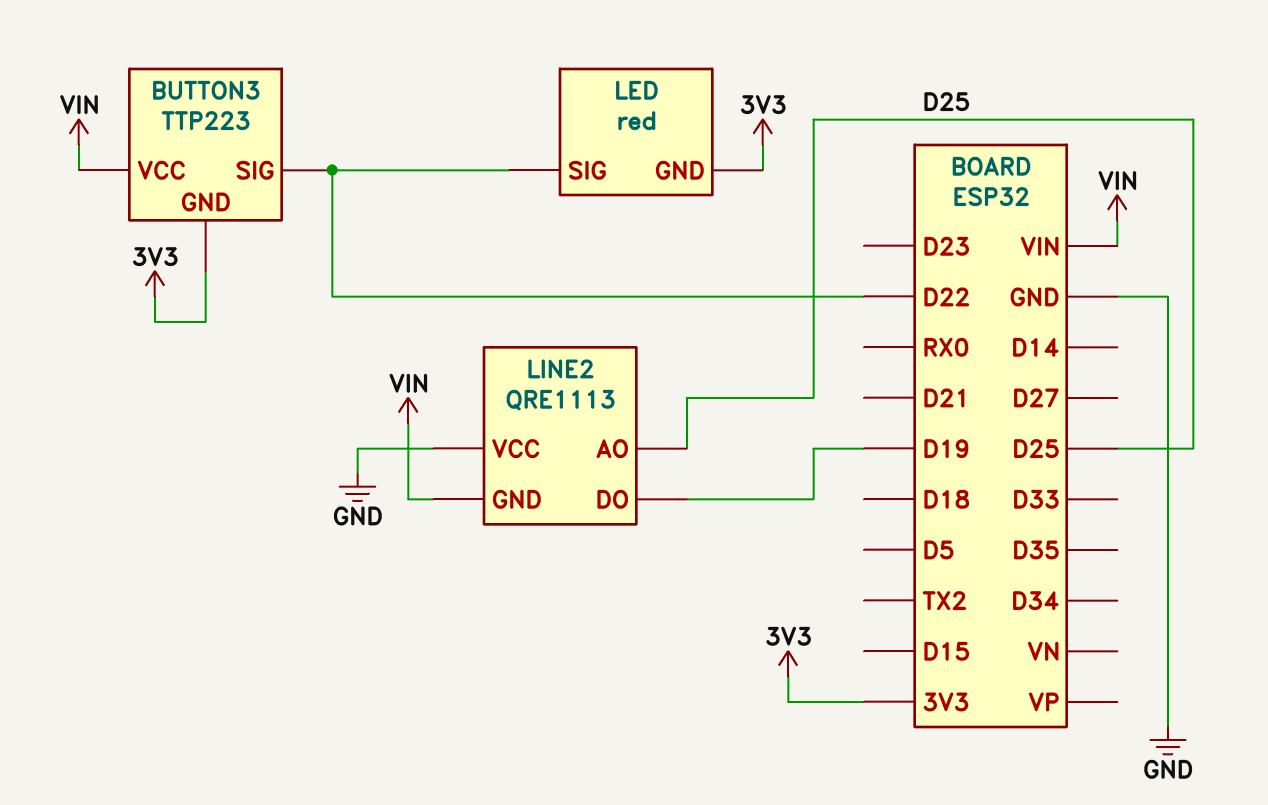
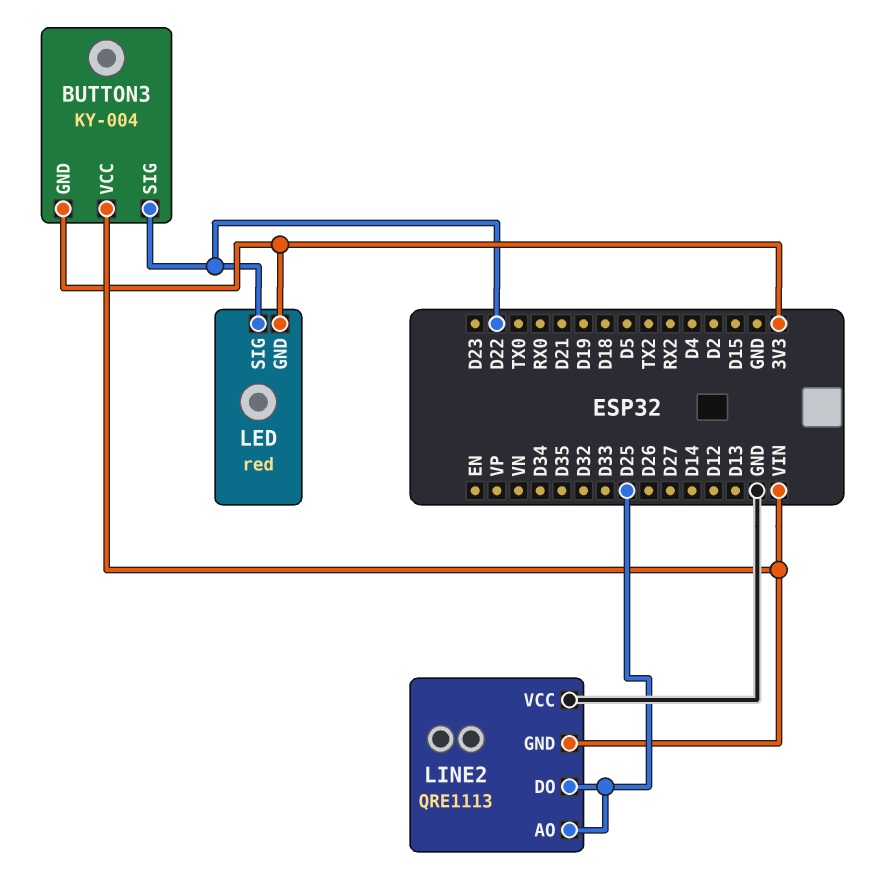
BUTTON3: TTP223 -> KY-004
LINE2 pin DO: D19 -> D25

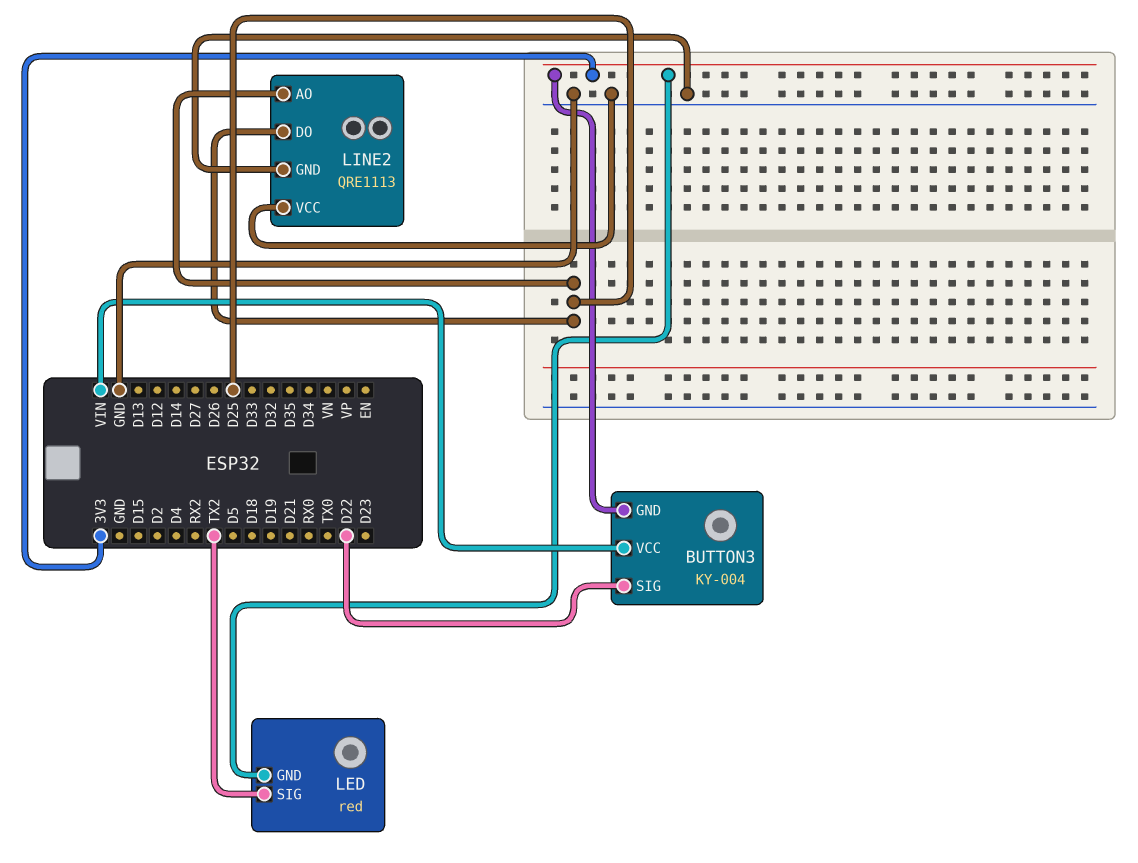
LED pin SIG: D22 -> TX2
LINE2 pin GND: VIN -> GND

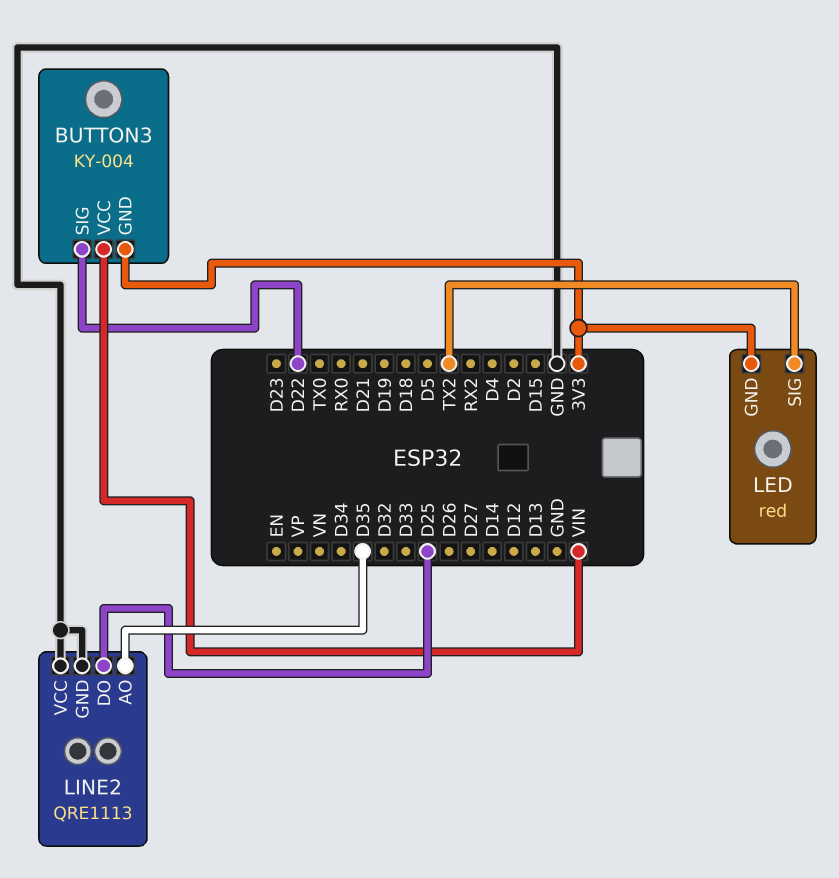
LINE2 pin AO: D25 -> D35

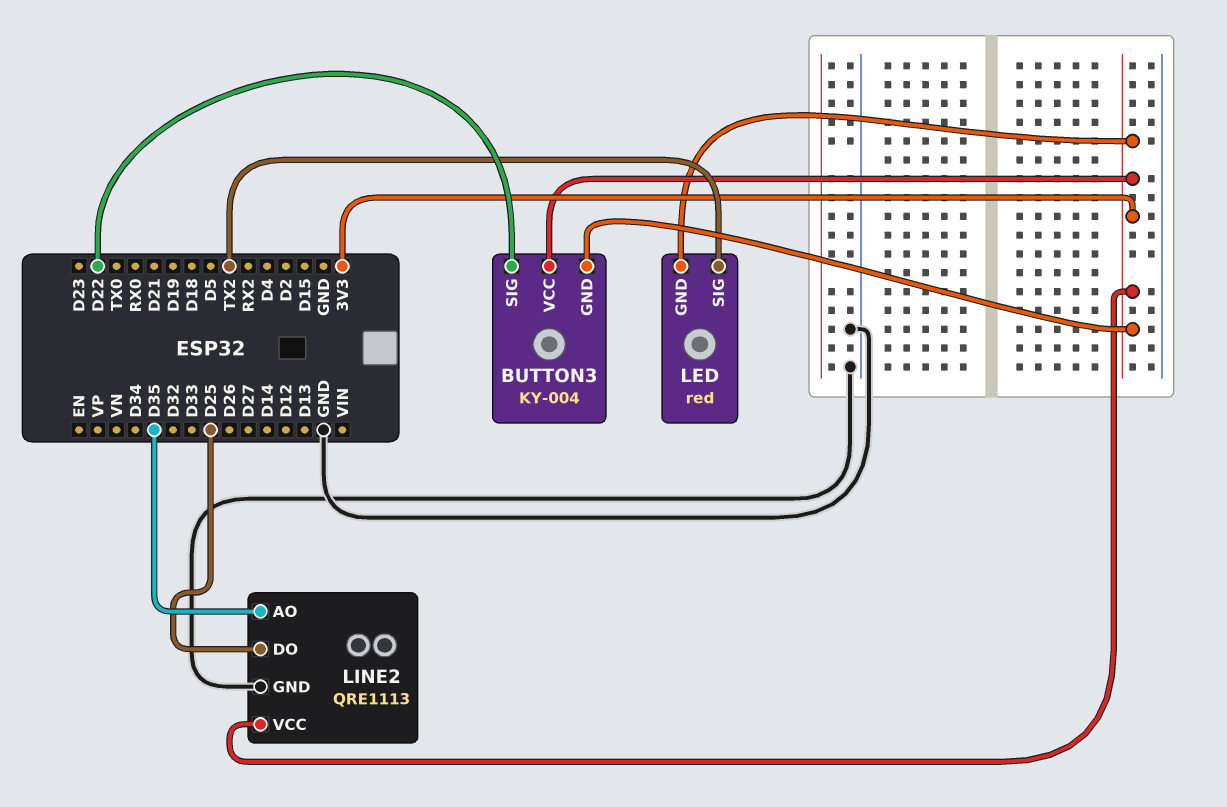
BUTTON3 pin VCC: VIN -> 3V3
LINE2 pin VCC: GND -> 3V3

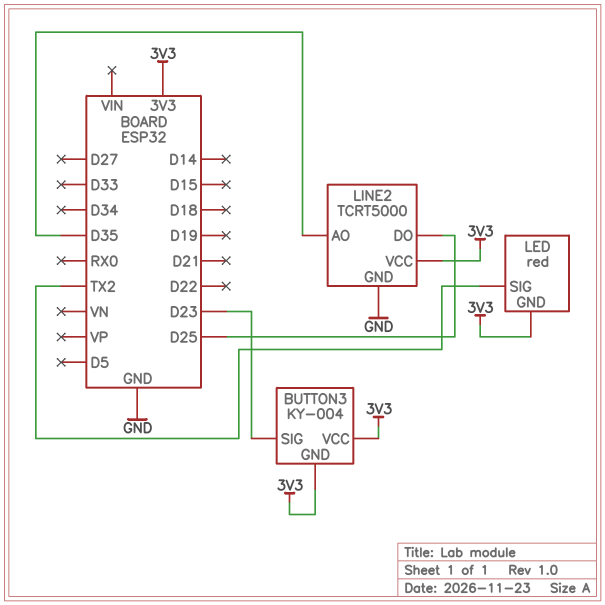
BUTTON3 pin SIG: D22 -> D23
LINE2: QRE1113 -> TCRT5000

